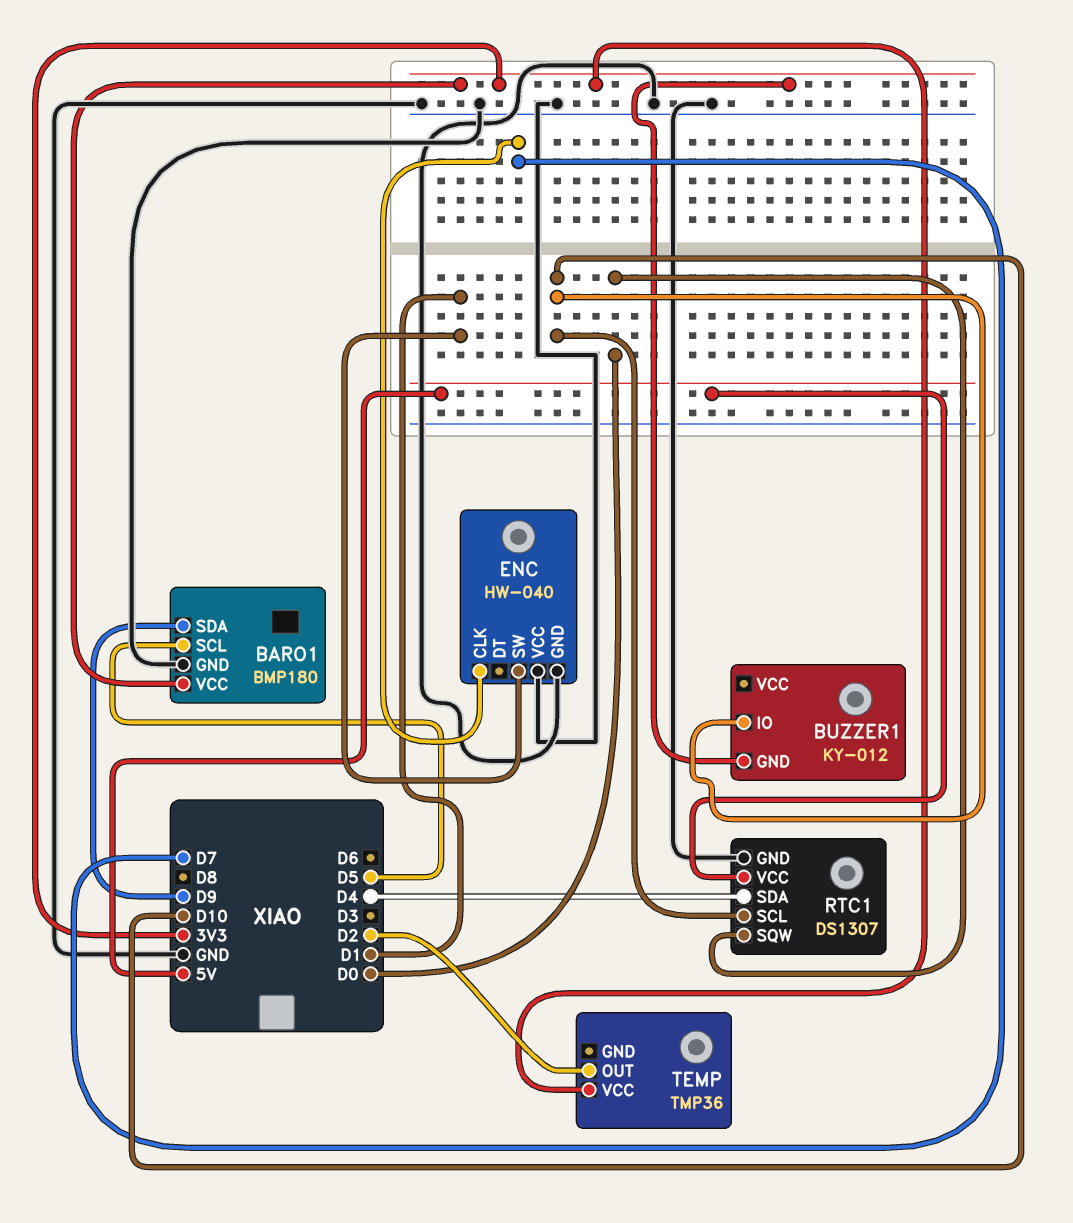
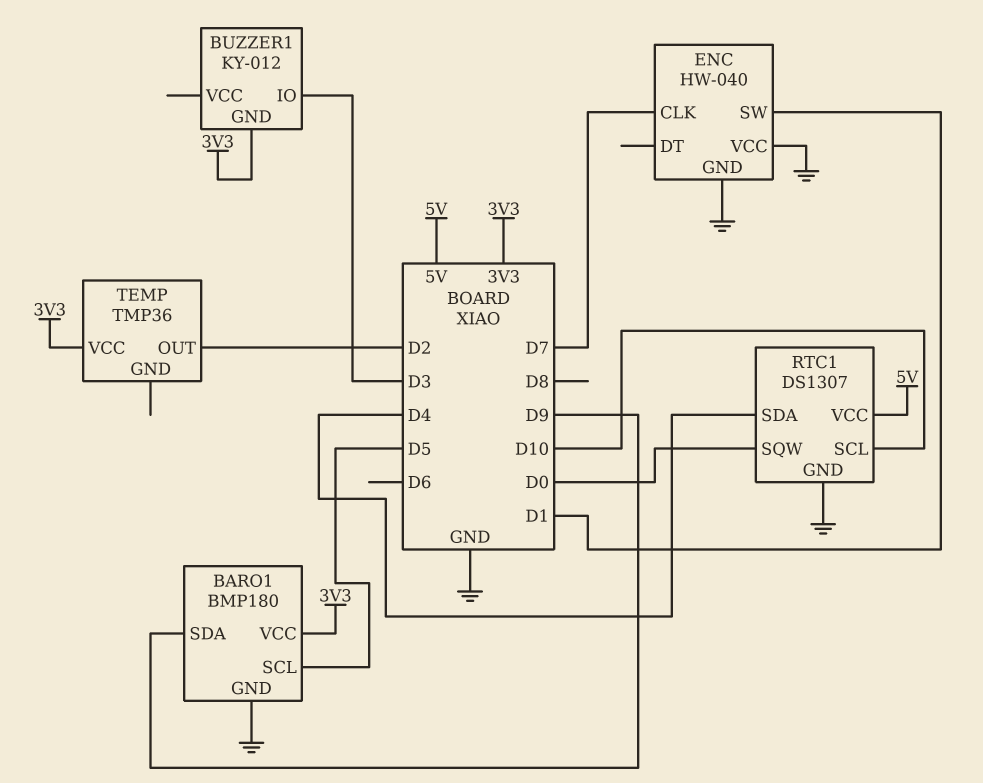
BUZZER1 pin IO: D10 -> D3

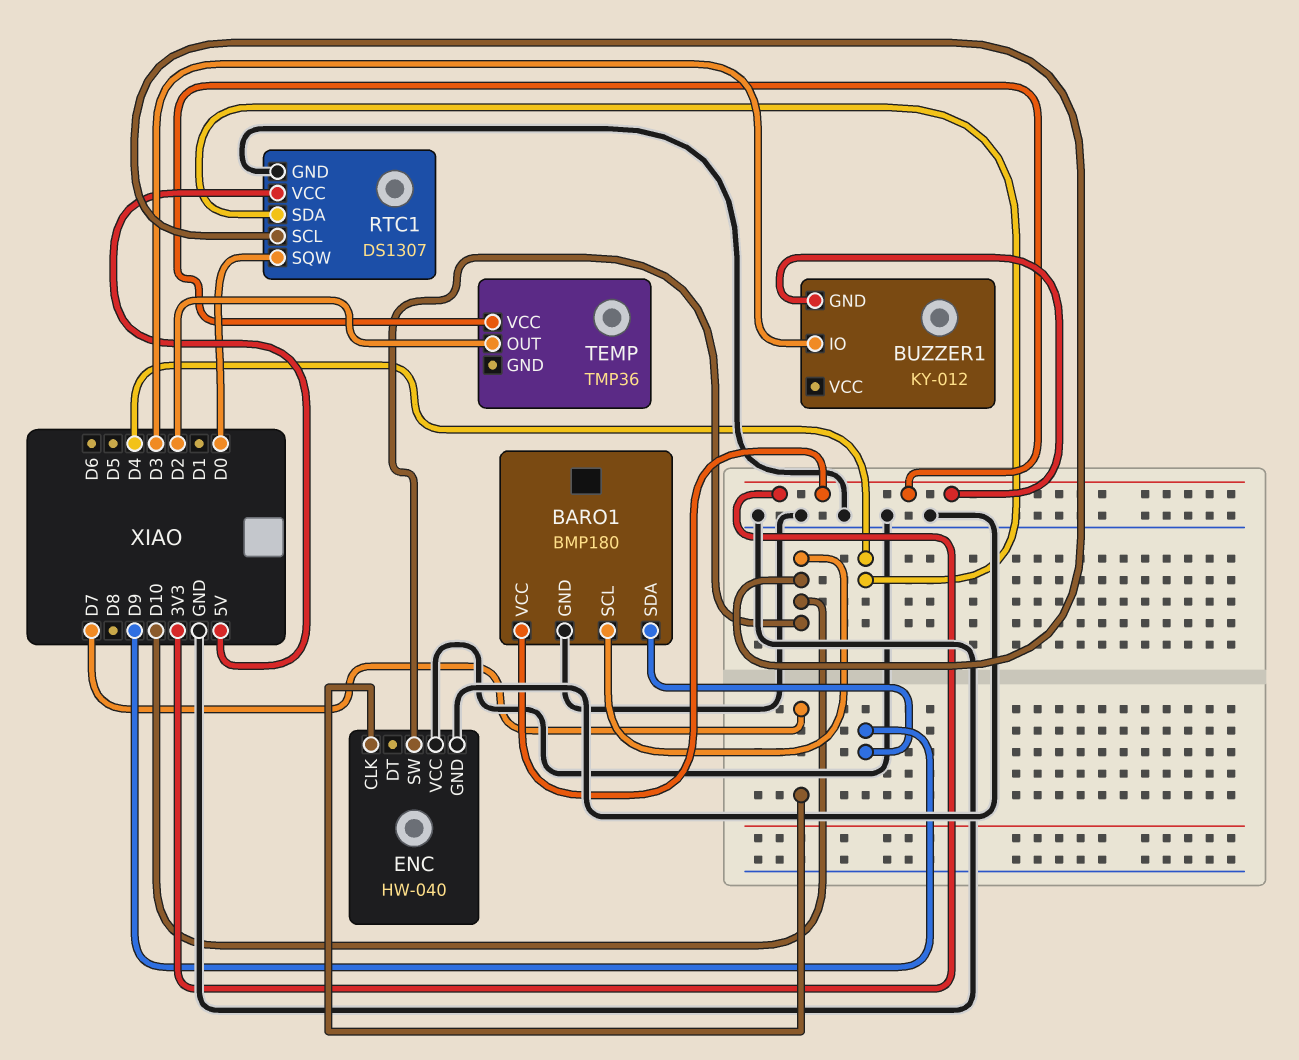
BARO1 pin SCL: D5 -> D10
ENC pin SW: D1 -> D10

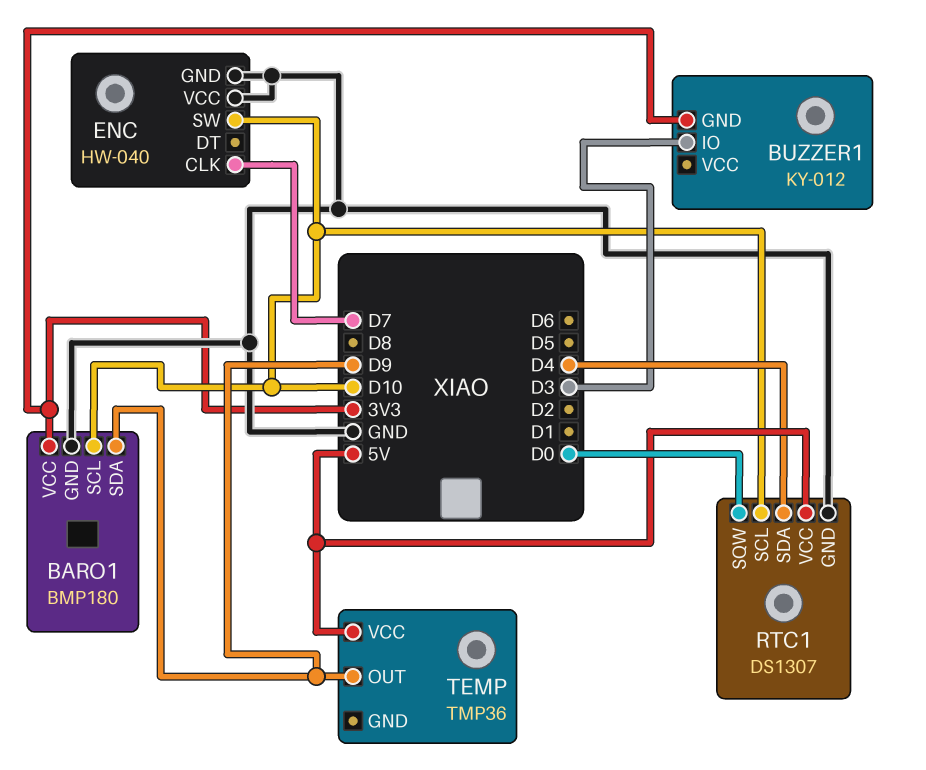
TEMP pin OUT: D2 -> D9
TEMP pin VCC: 3V3 -> 5V

